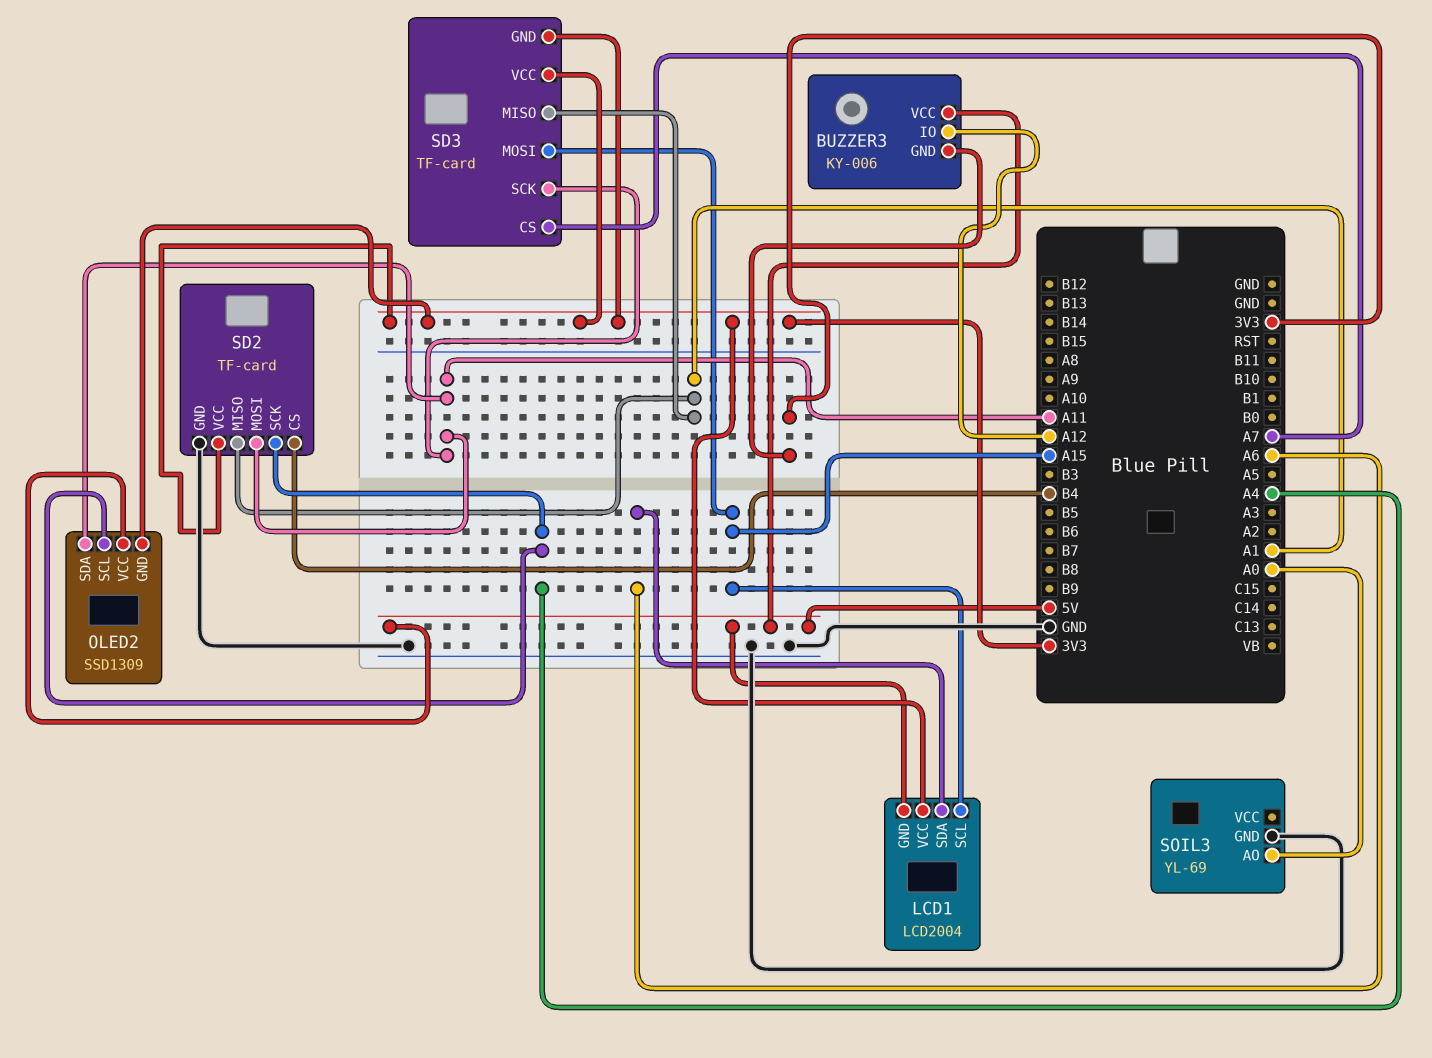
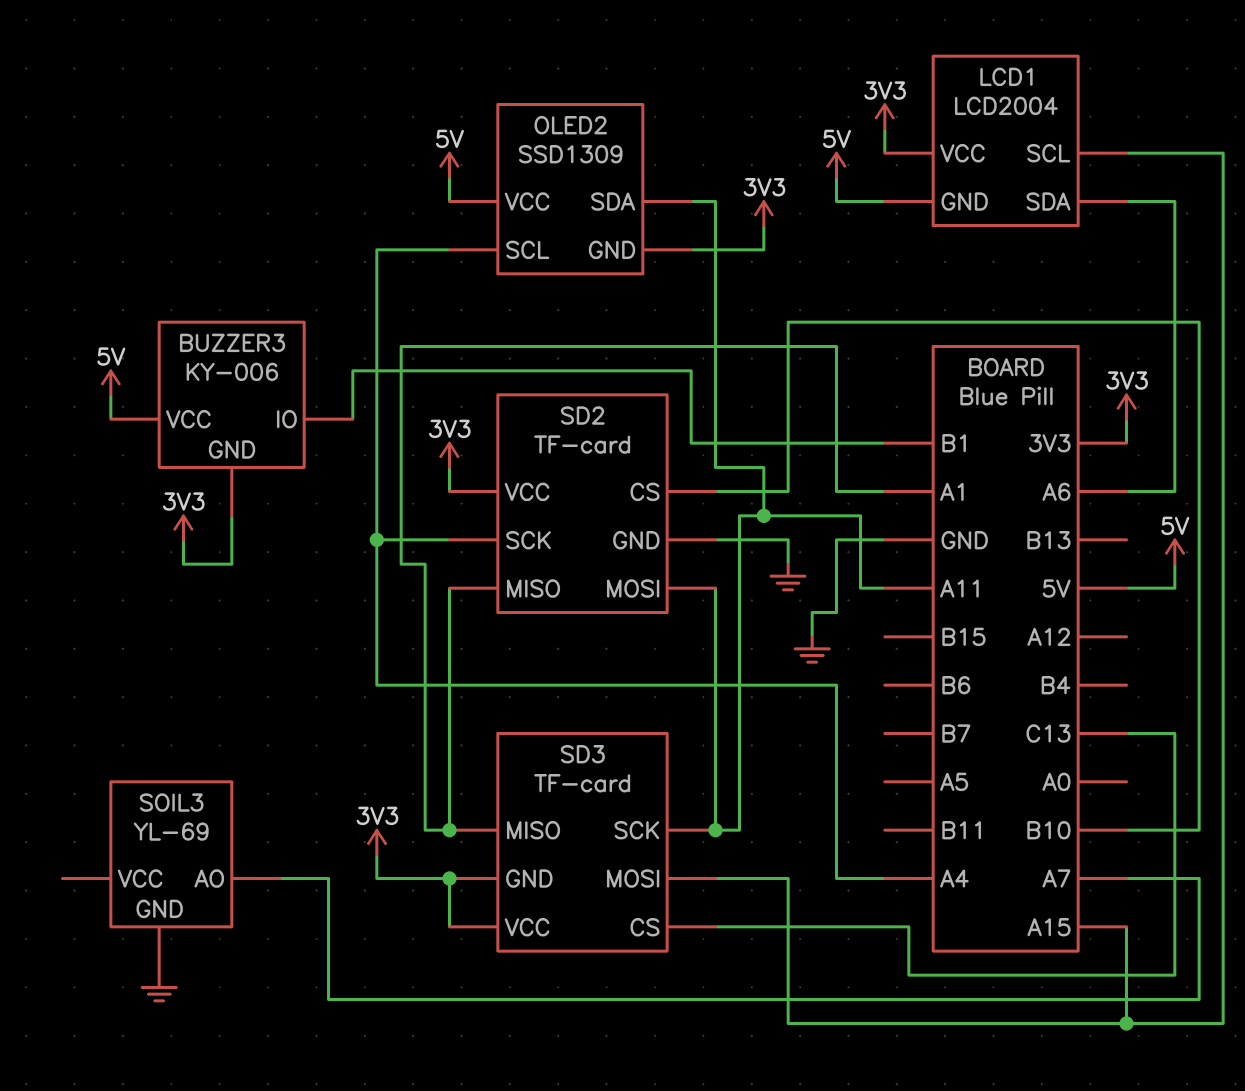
BUZZER3 pin IO: A12 -> B1
SD2 pin CS: B4 -> B10
SD3 pin CS: A7 -> C13
SOIL3 pin AO: A0 -> A7

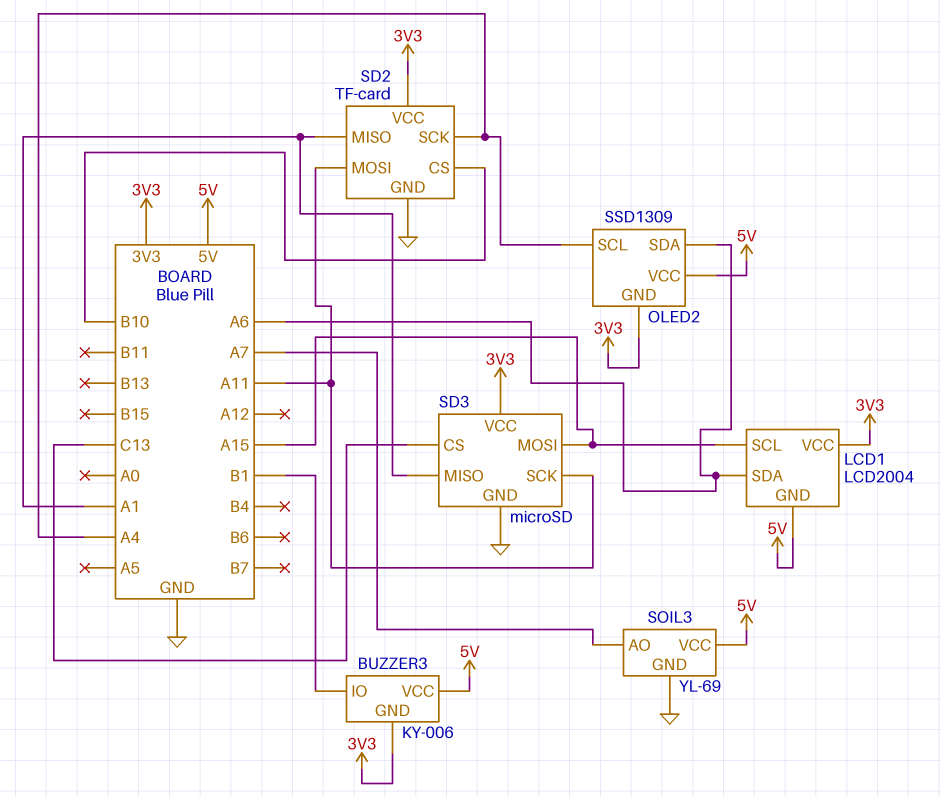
OLED2 pin SDA: A11 -> A6
SD3: TF-card -> microSD
SD3 pin GND: 3V3 -> GND
SOIL3 pin VCC: none -> 5V

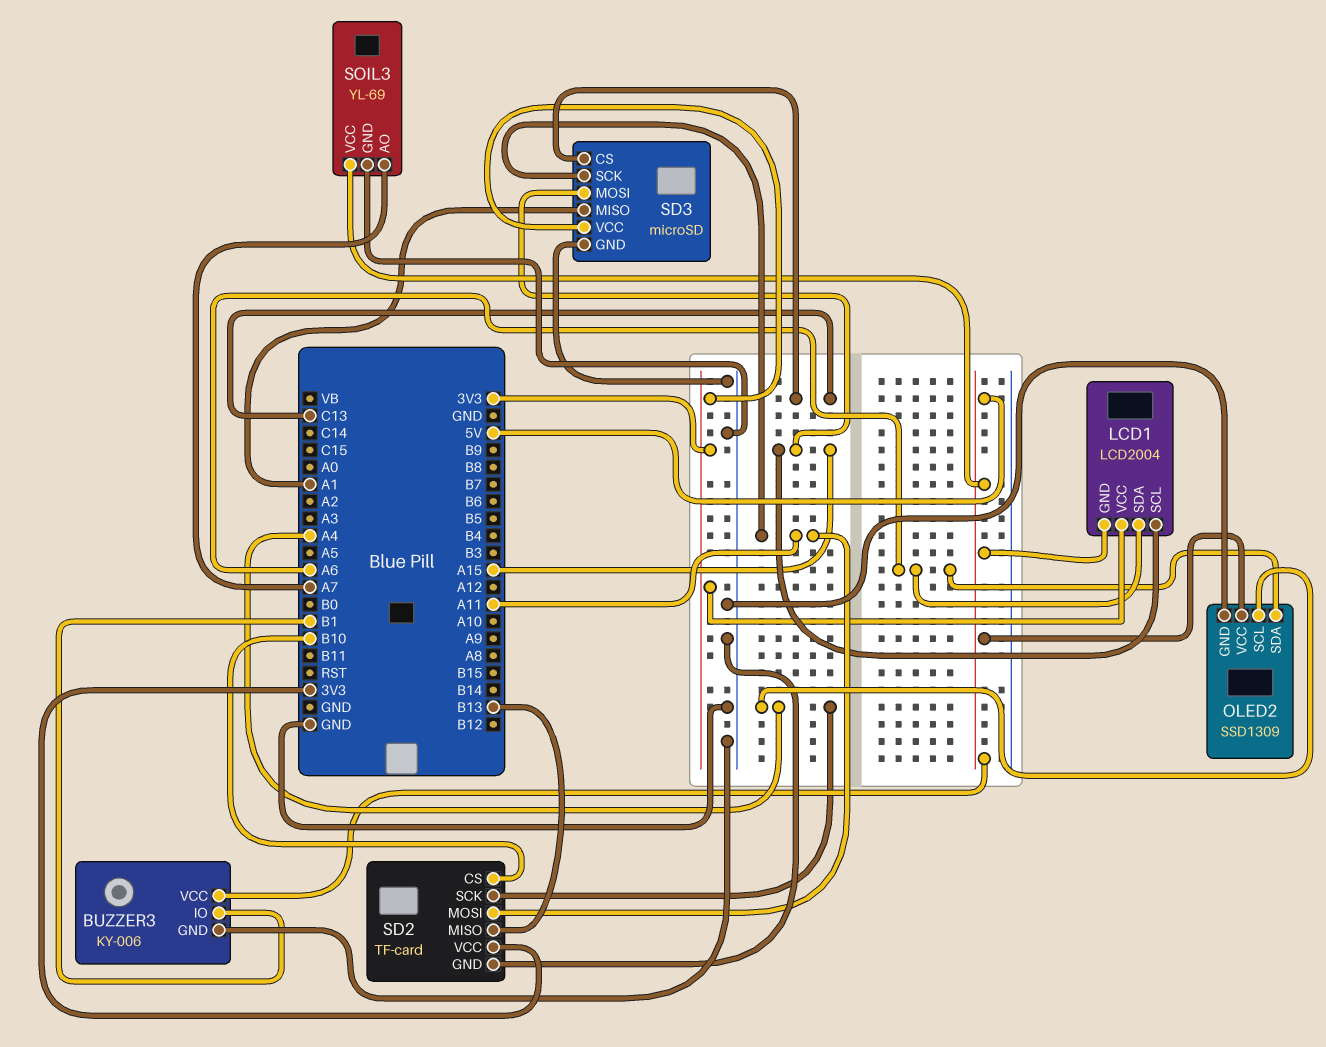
BUZZER3 pin GND: 3V3 -> GND
OLED2 pin GND: 3V3 -> GND
SD2 pin MISO: A1 -> B13

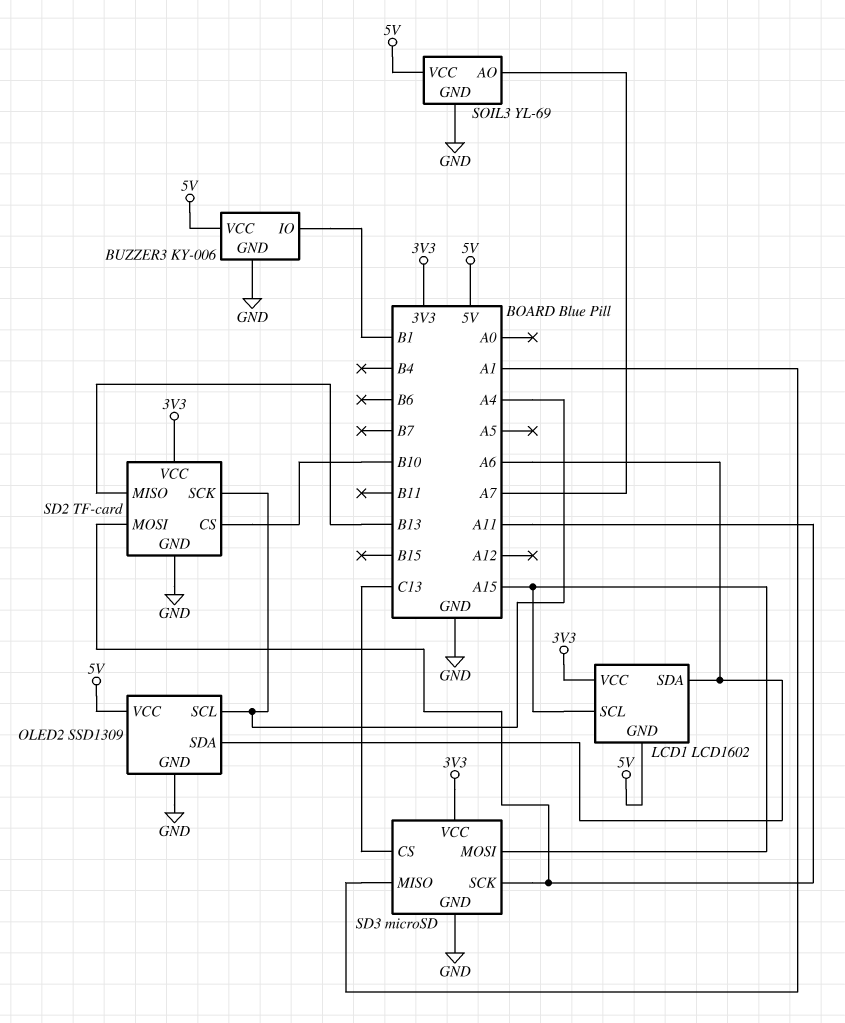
LCD1: LCD2004 -> LCD1602

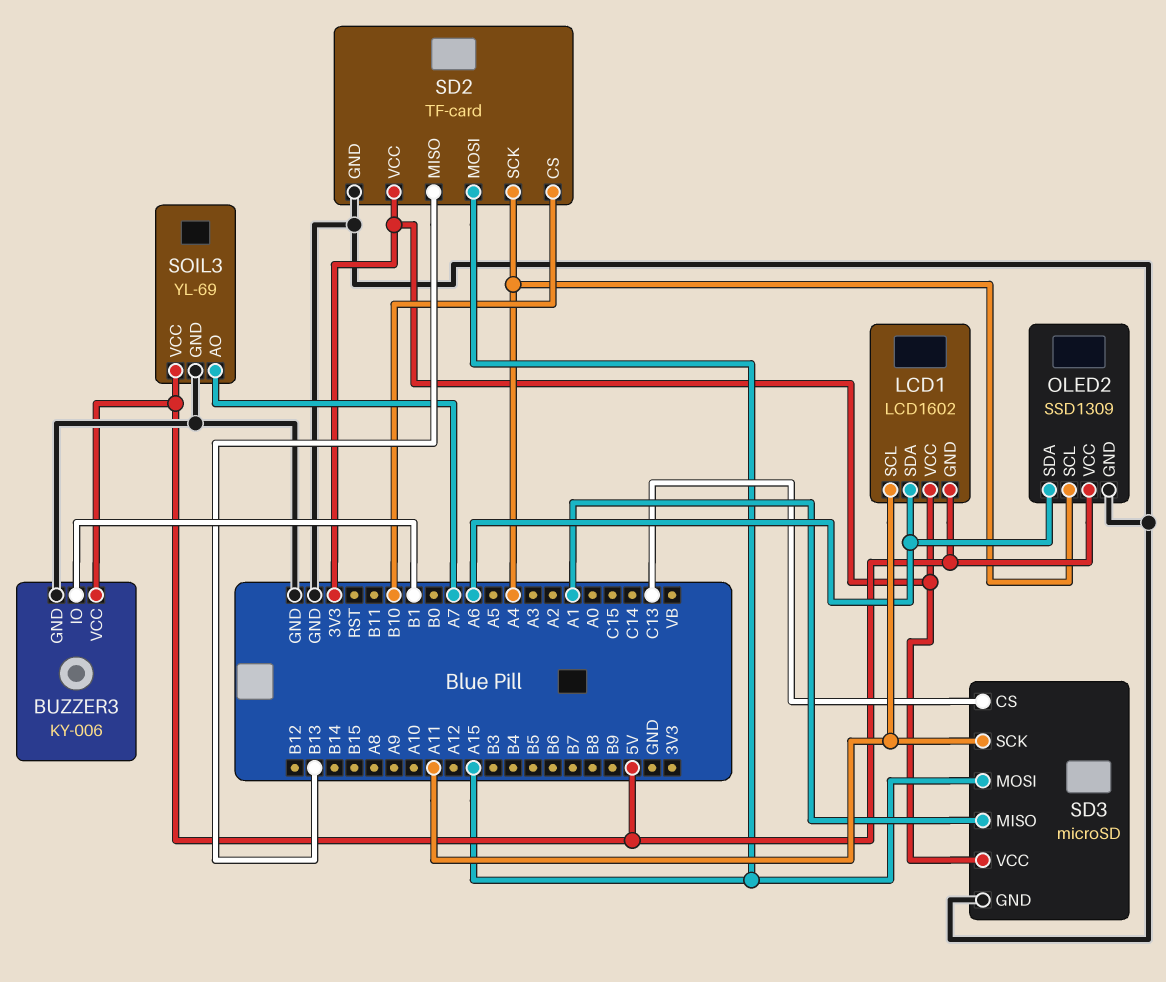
LCD1 pin SCL: A15 -> A11
SD2 pin MOSI: A11 -> A15

